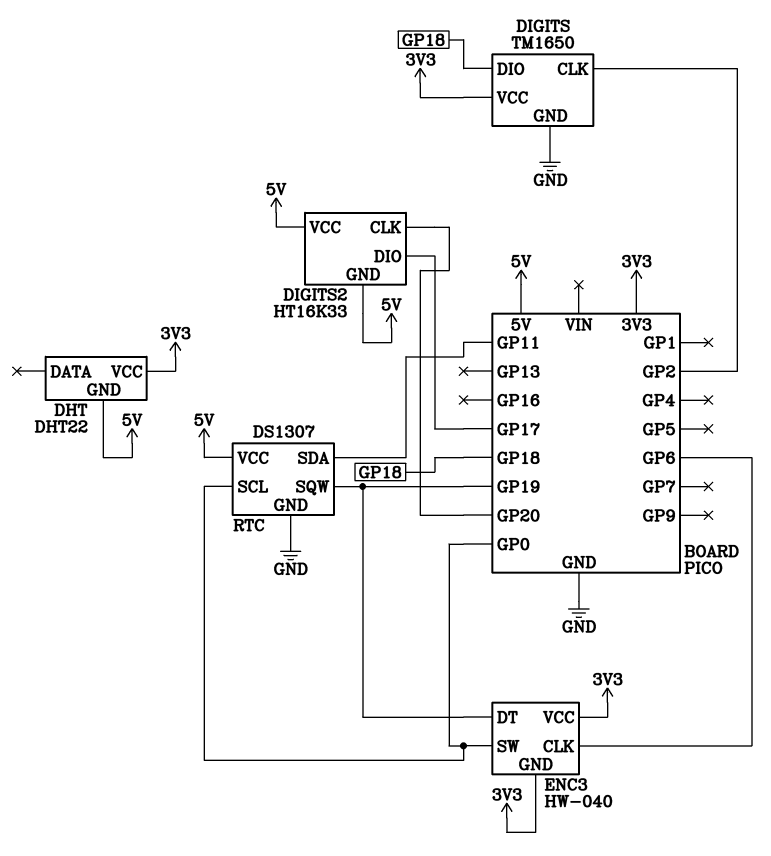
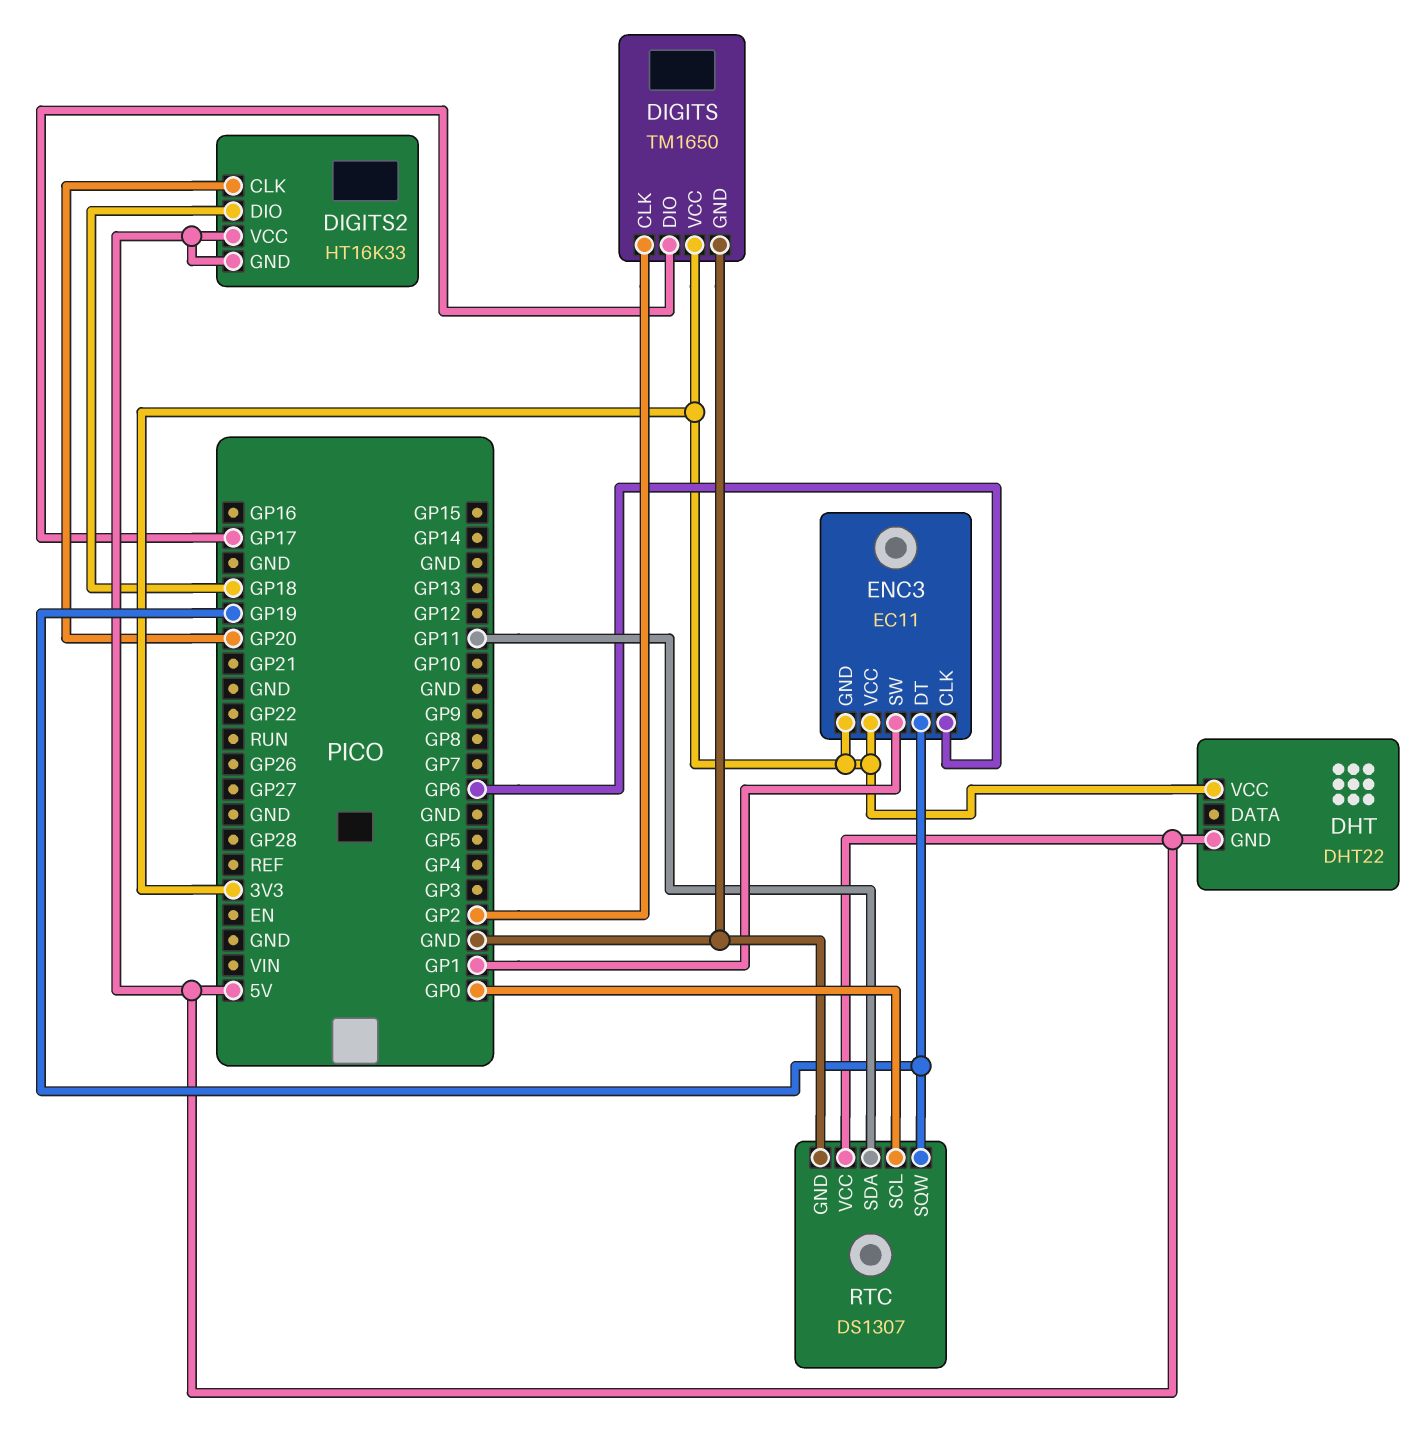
DIGITS pin DIO: GP18 -> GP17
DIGITS2 pin DIO: GP17 -> GP18
ENC3: HW-040 -> EC11
ENC3 pin SW: GP0 -> GP1

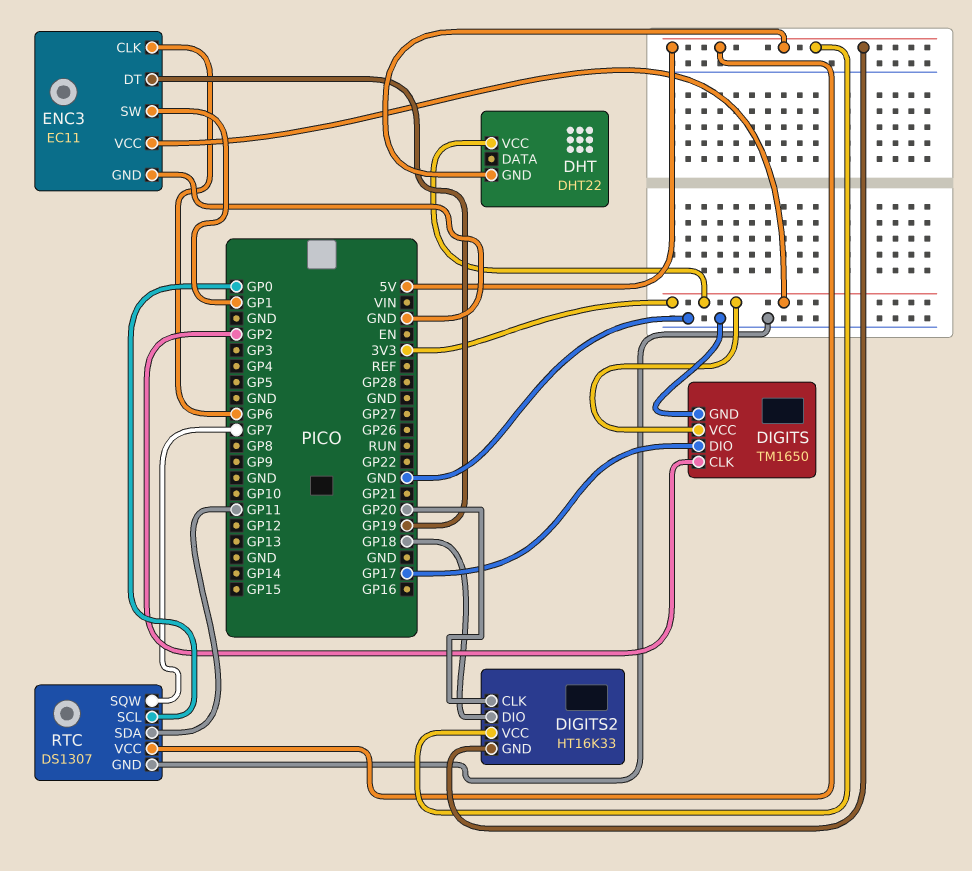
ENC3 pin GND: 3V3 -> GND
RTC pin SQW: GP19 -> GP7

